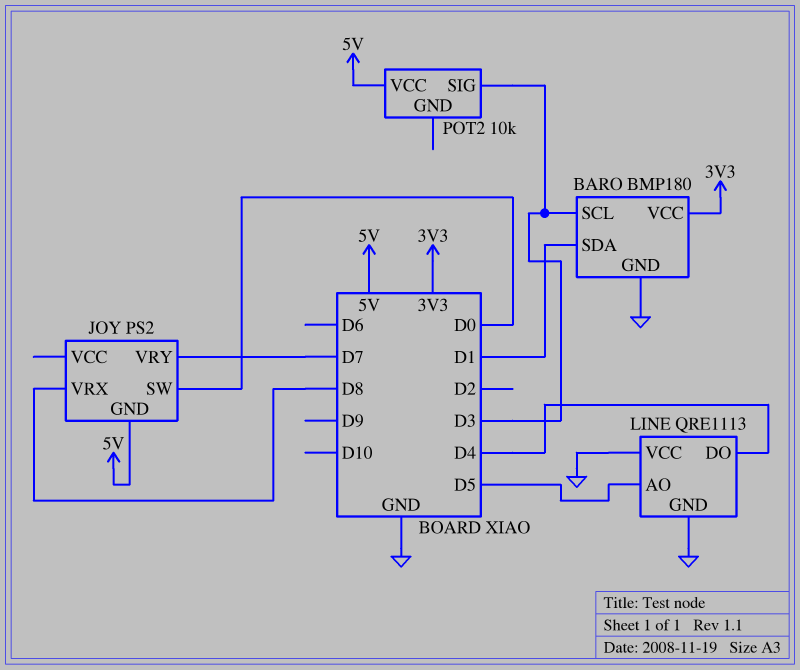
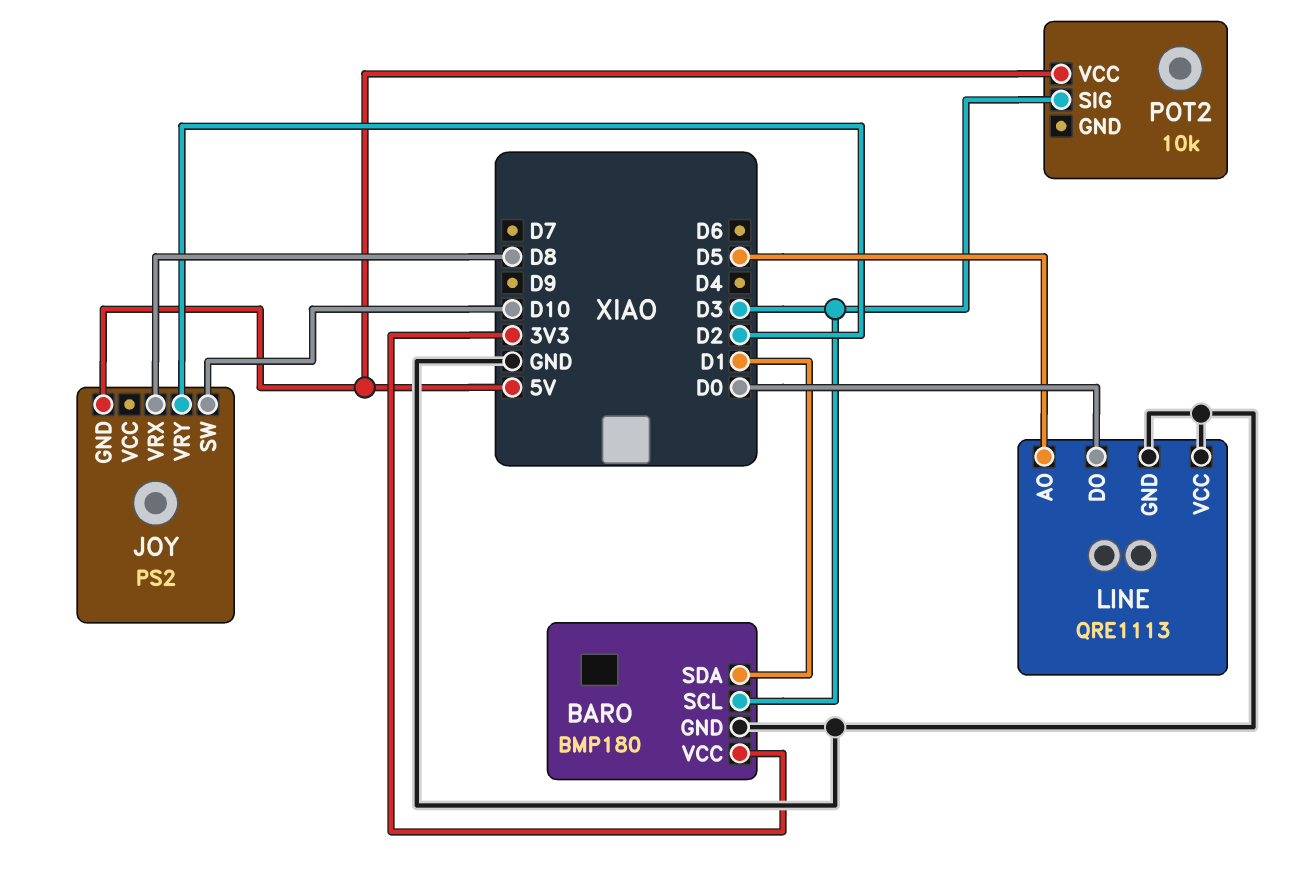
JOY pin SW: D0 -> D10
JOY pin VRY: D7 -> D2
LINE pin DO: D4 -> D0

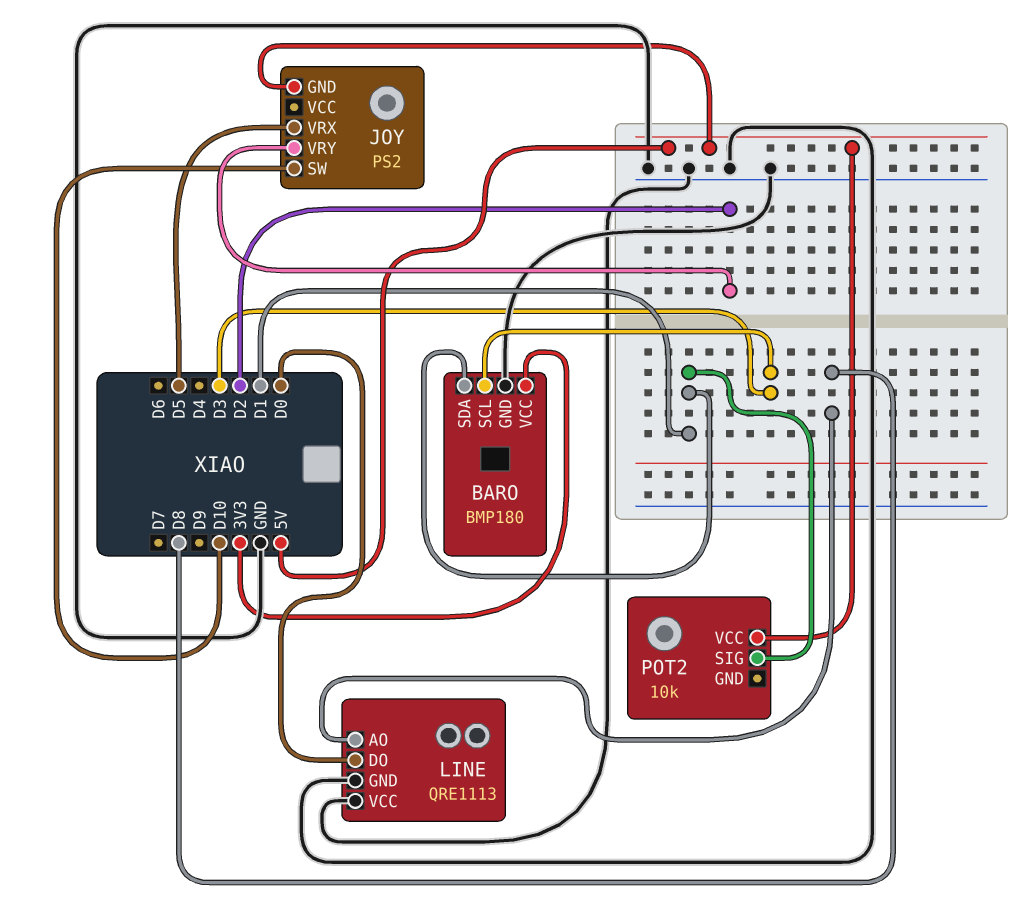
JOY pin VRX: D8 -> D5
LINE pin AO: D5 -> D8
POT2 pin SIG: D3 -> D1

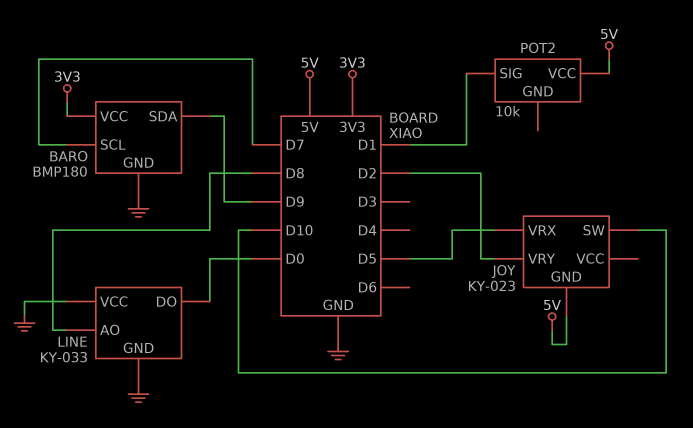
BARO pin SCL: D3 -> D7
BARO pin SDA: D1 -> D9
JOY: PS2 -> KY-023
LINE: QRE1113 -> KY-033

